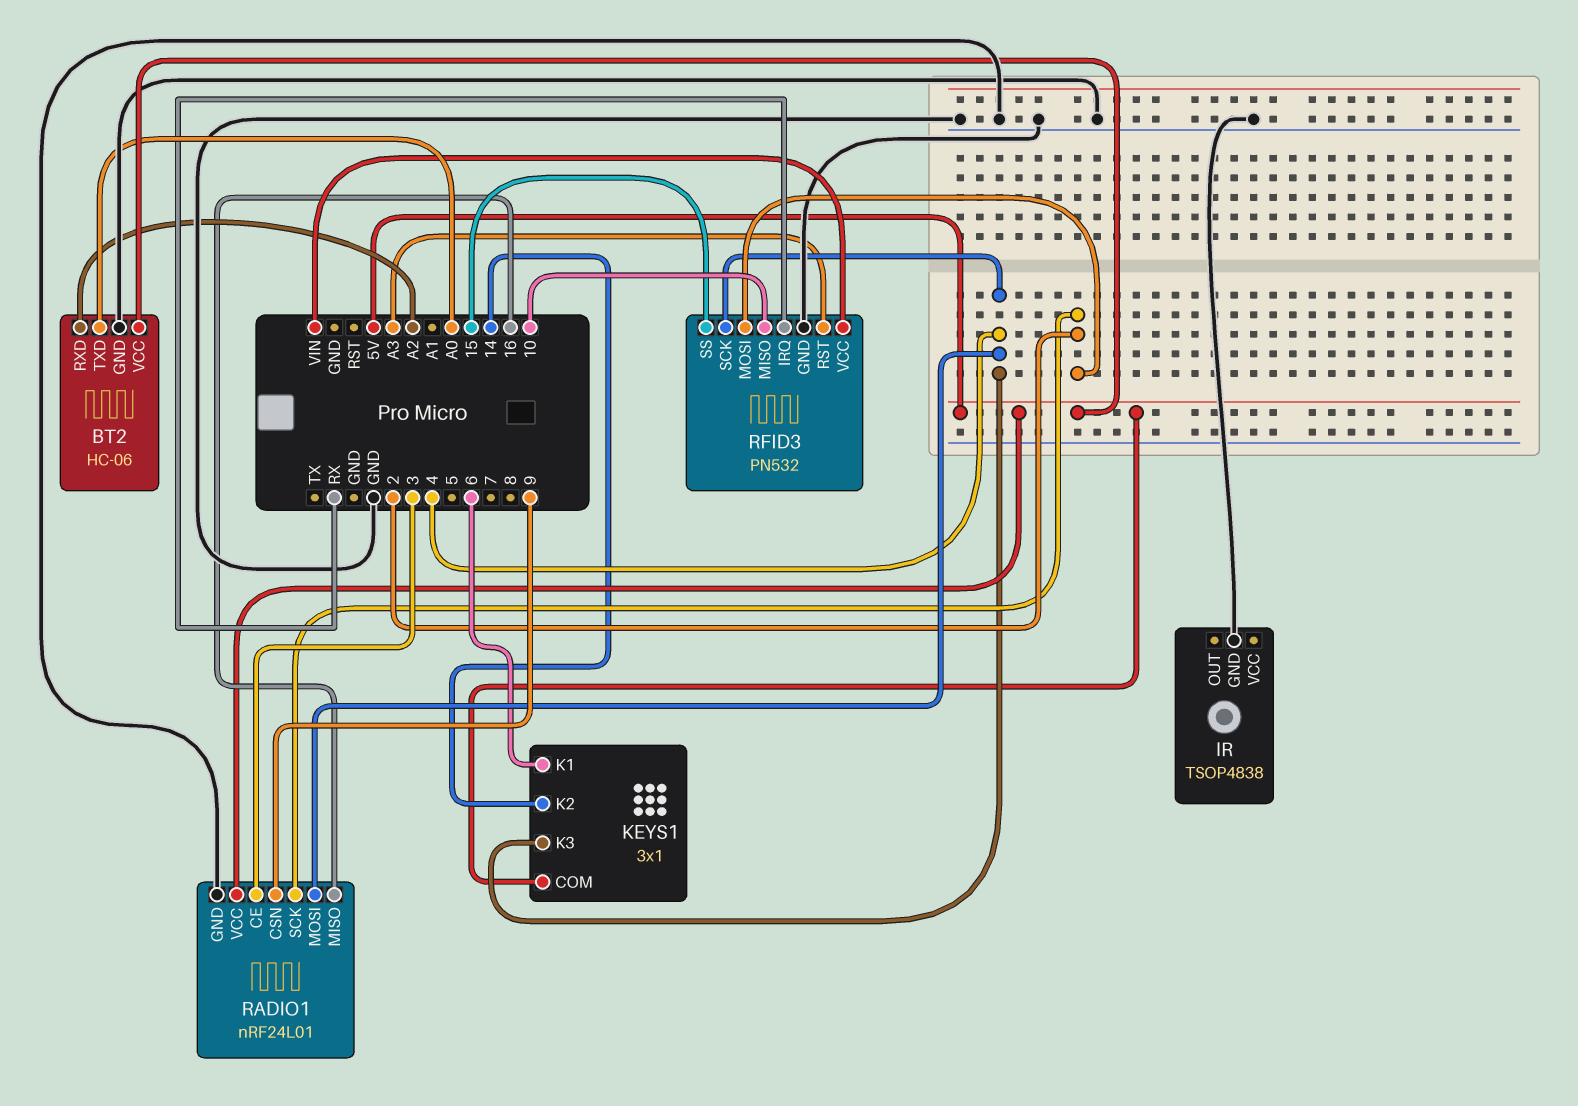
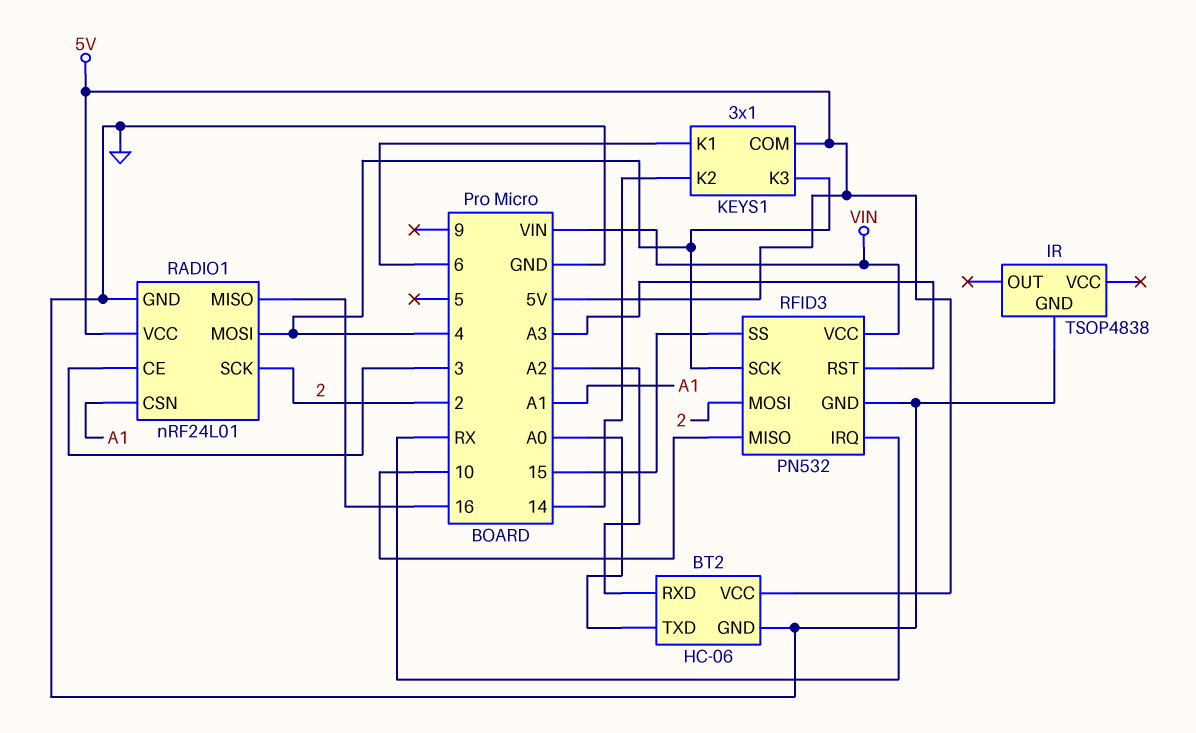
RADIO1 pin CSN: 9 -> A1

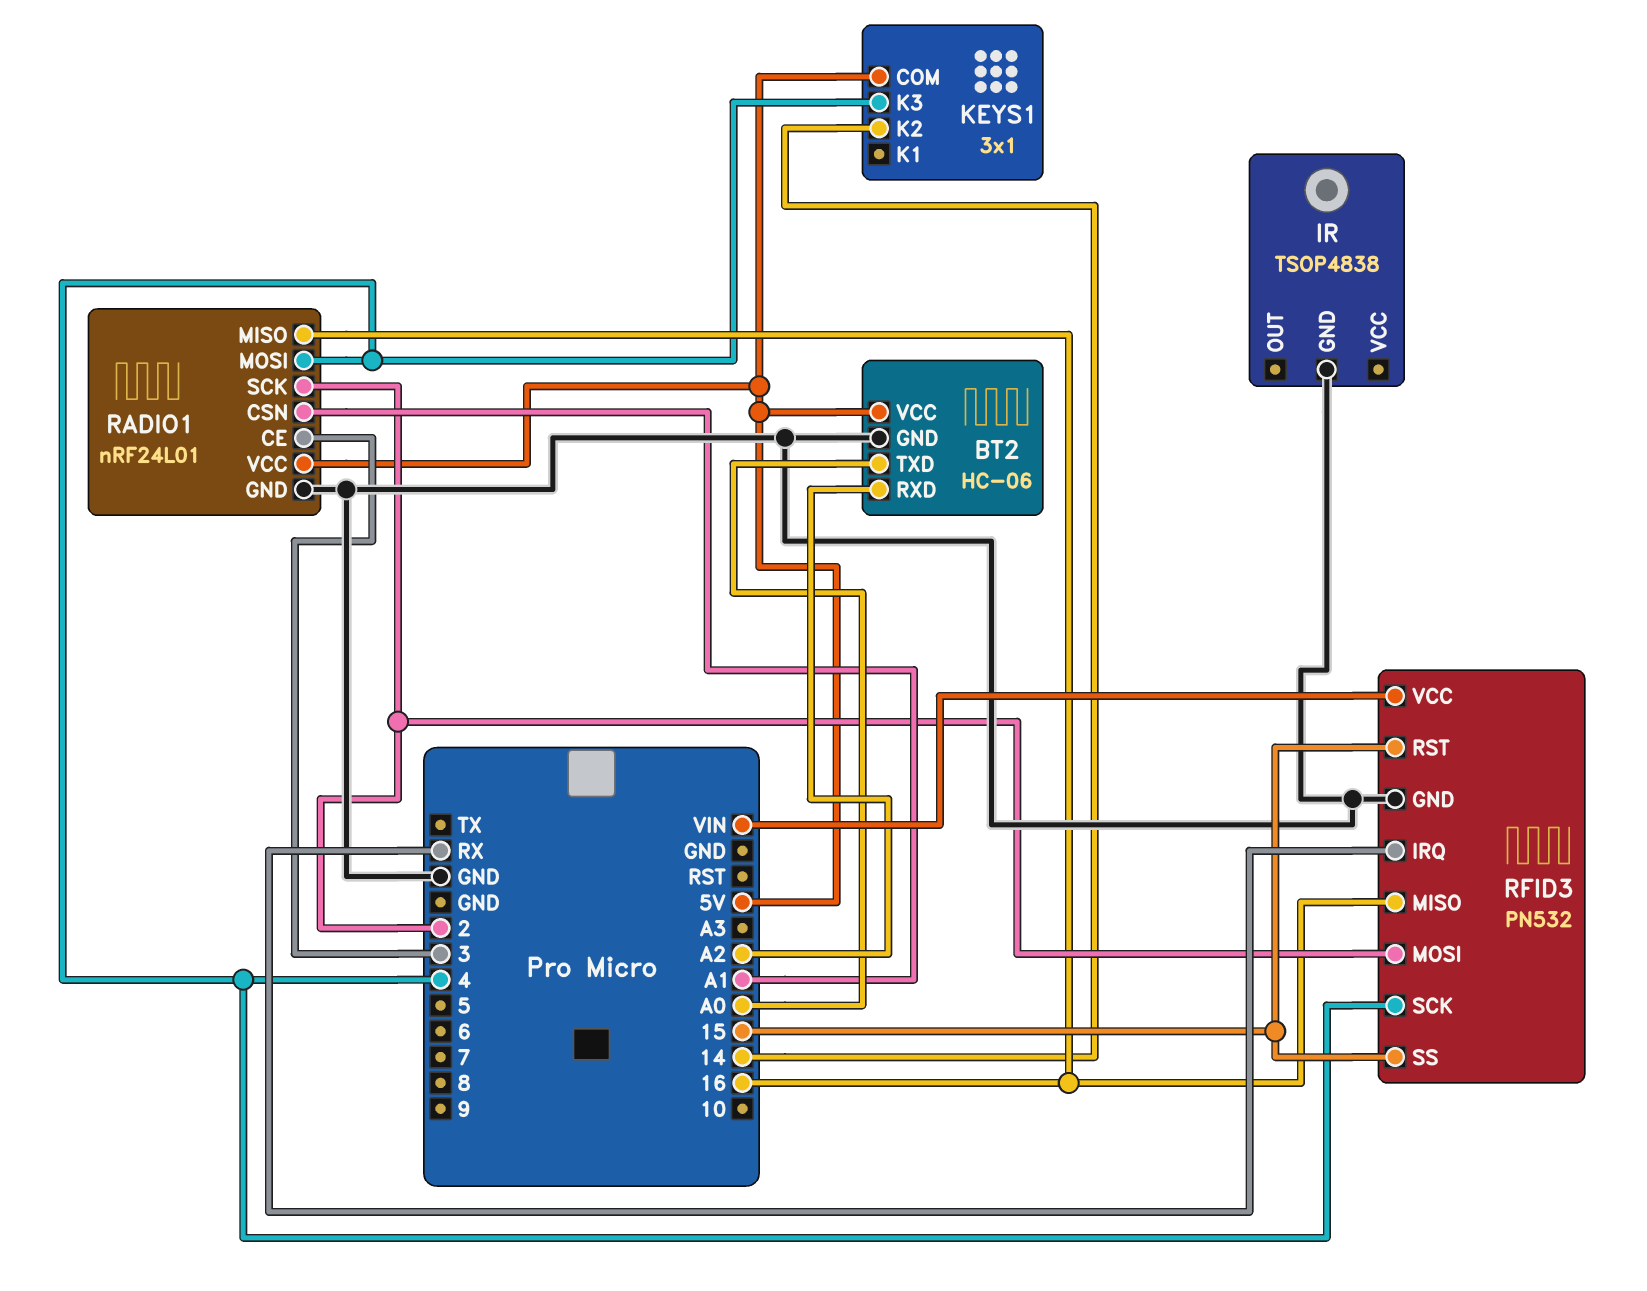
KEYS1 pin K1: 6 -> none
RFID3 pin MISO: 10 -> 16
RFID3 pin RST: A3 -> 15

